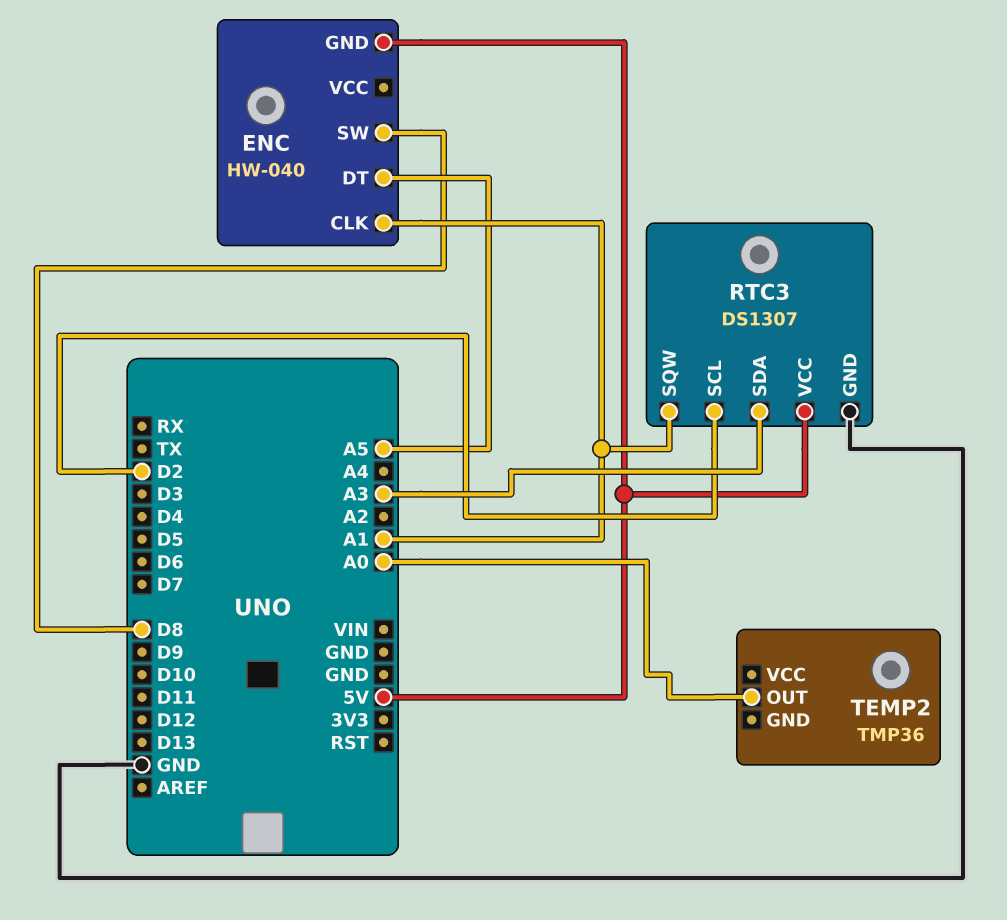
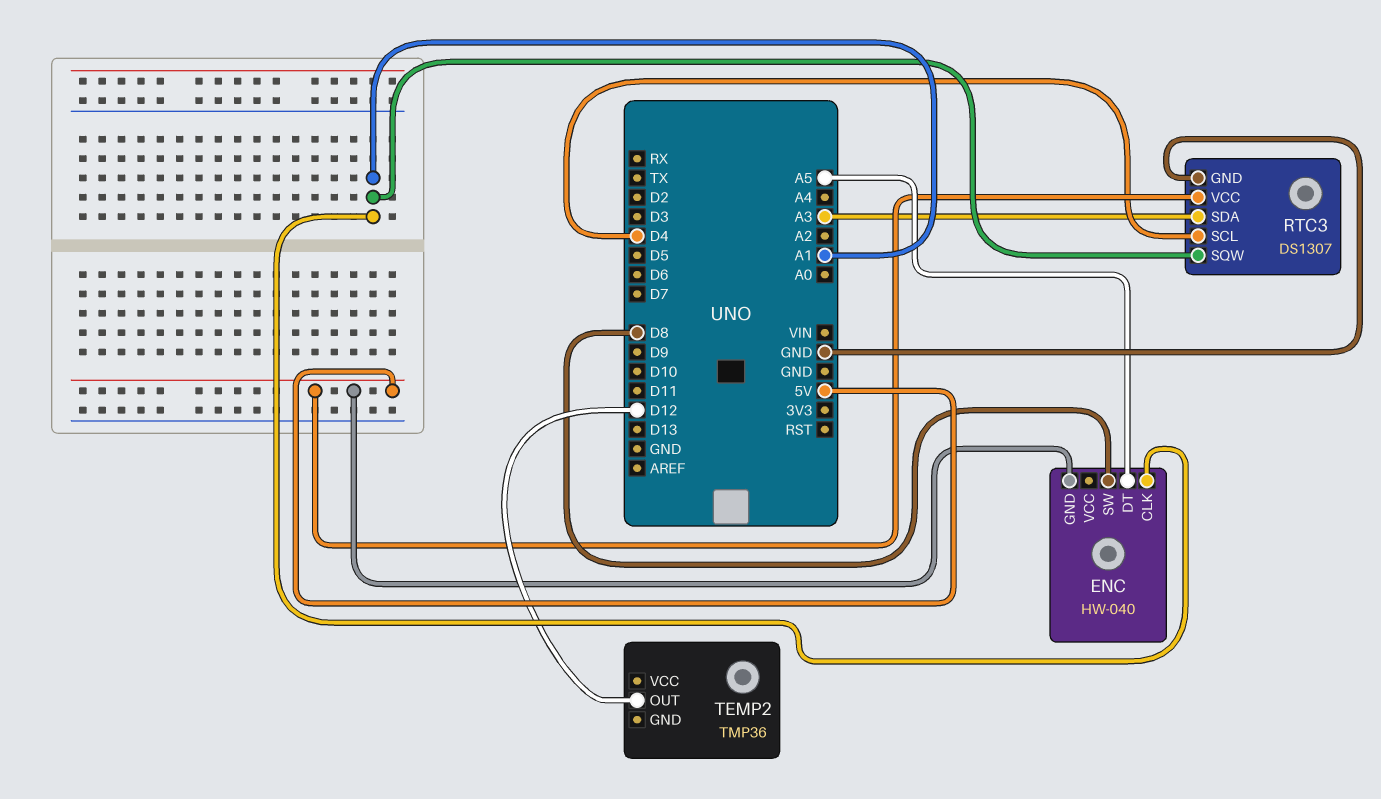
RTC3 pin SCL: D2 -> D4
TEMP2 pin OUT: A0 -> D12

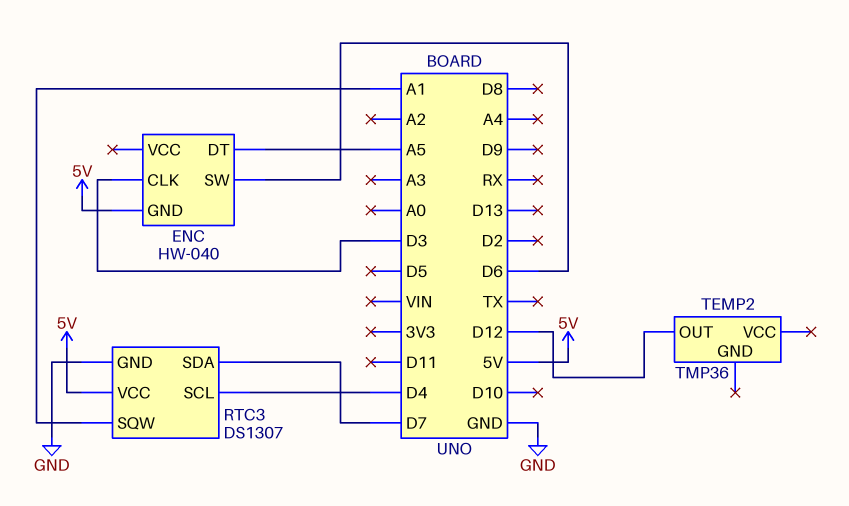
ENC pin CLK: A1 -> D3
ENC pin SW: D8 -> D6
RTC3 pin SDA: A3 -> D7

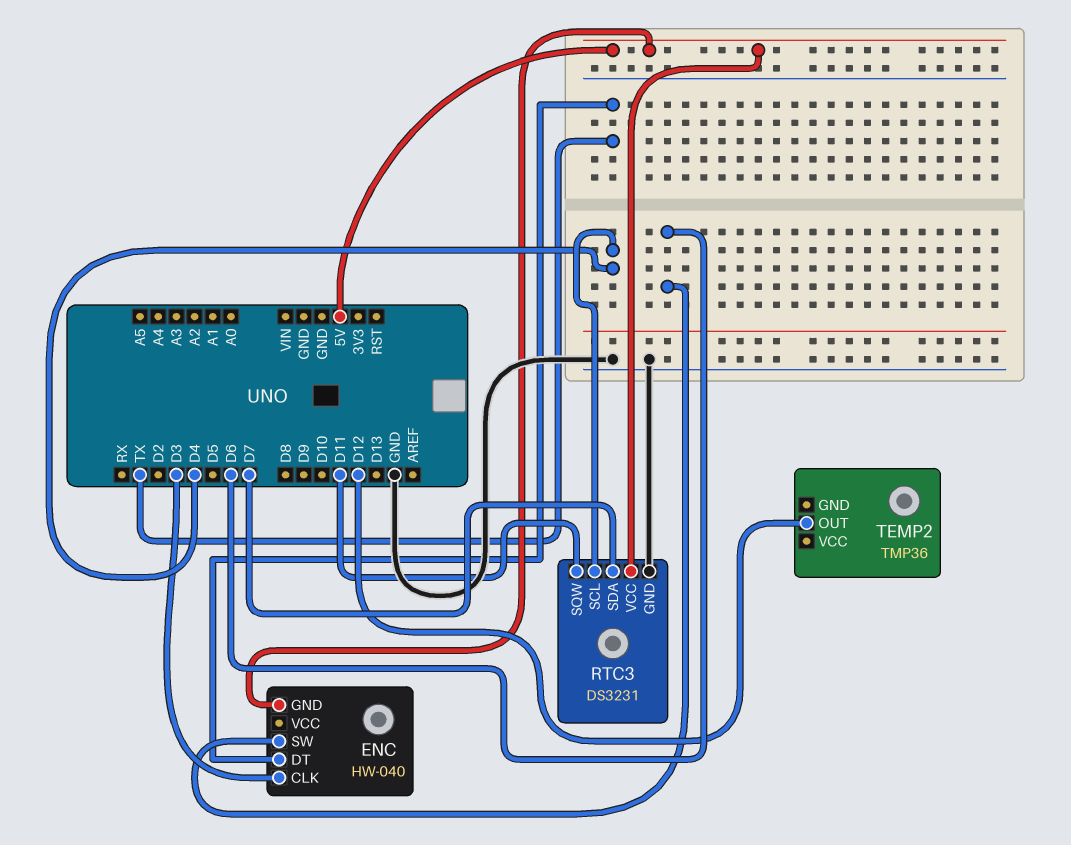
ENC pin DT: A5 -> TX
RTC3: DS1307 -> DS3231
RTC3 pin SQW: A1 -> D11

